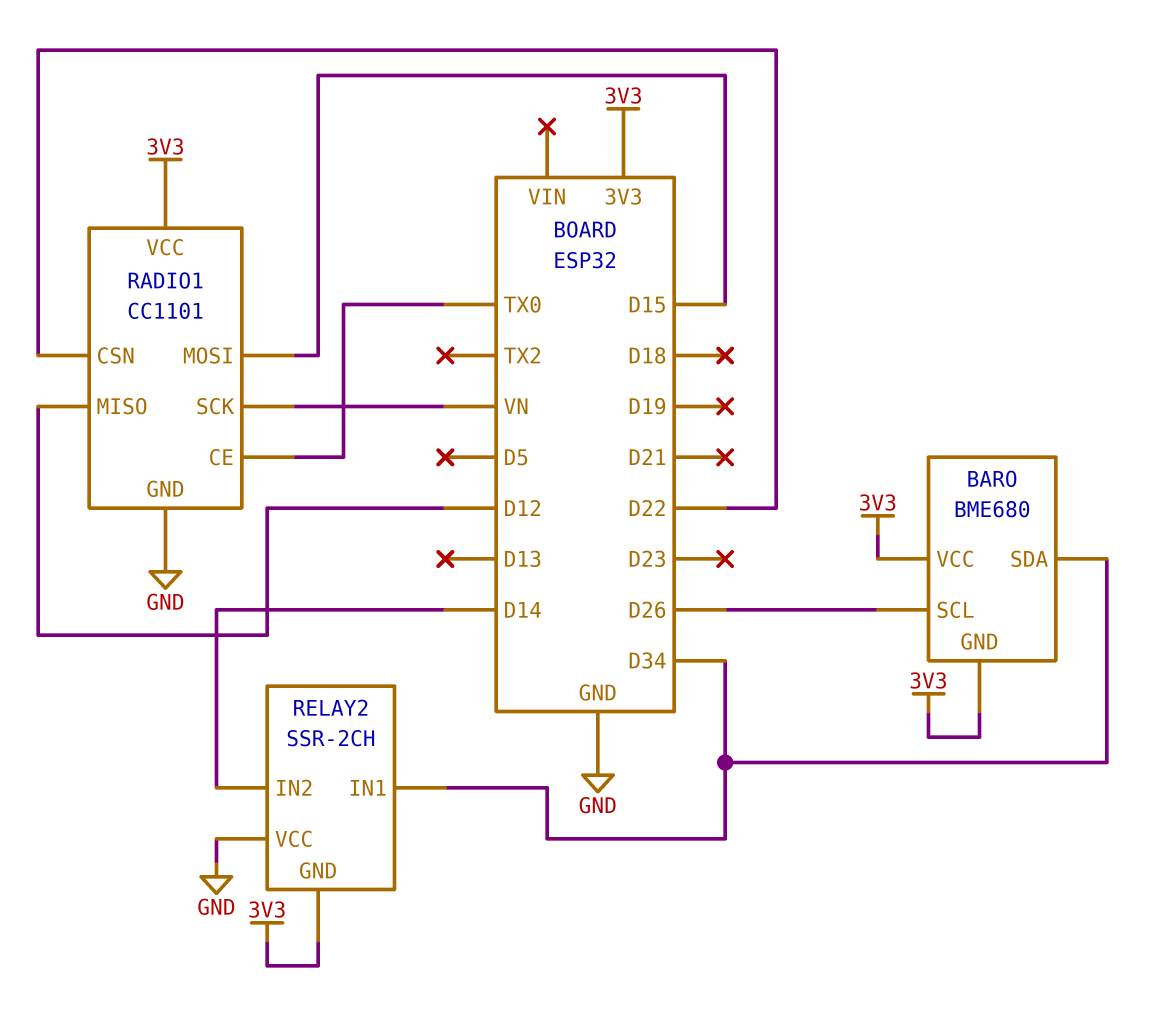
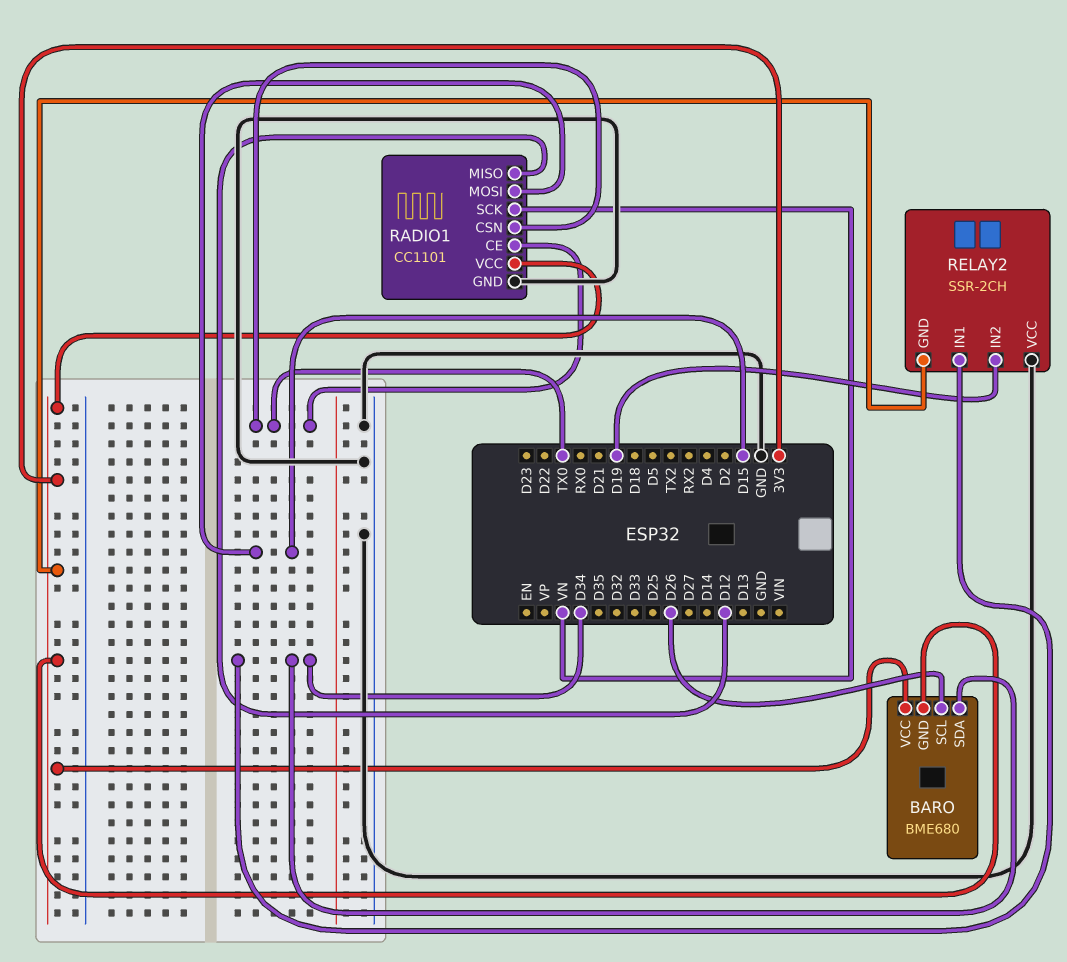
RADIO1 pin CSN: D22 -> TX0
RELAY2 pin IN2: D14 -> D19

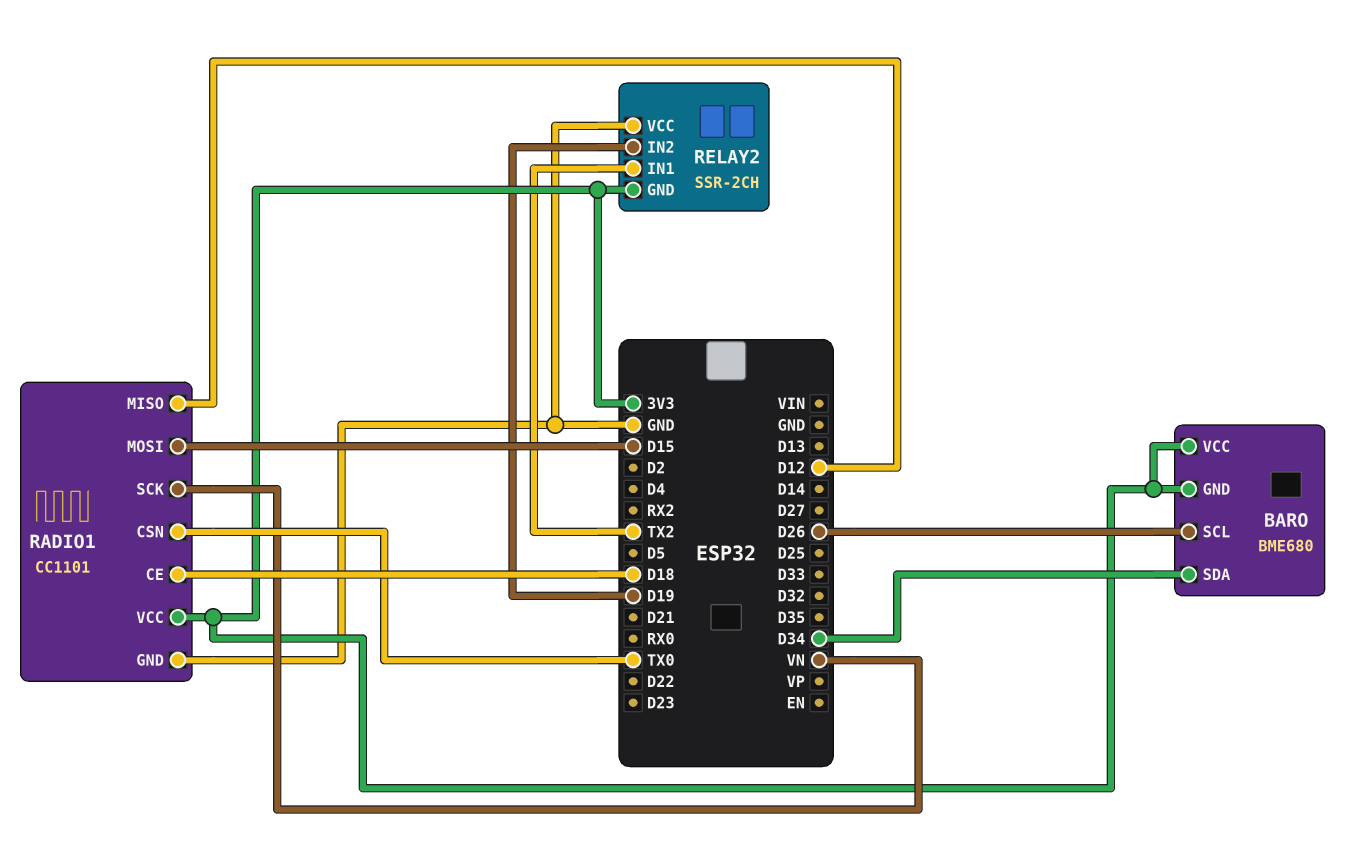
RADIO1 pin CE: TX0 -> D18
RELAY2 pin IN1: D34 -> TX2

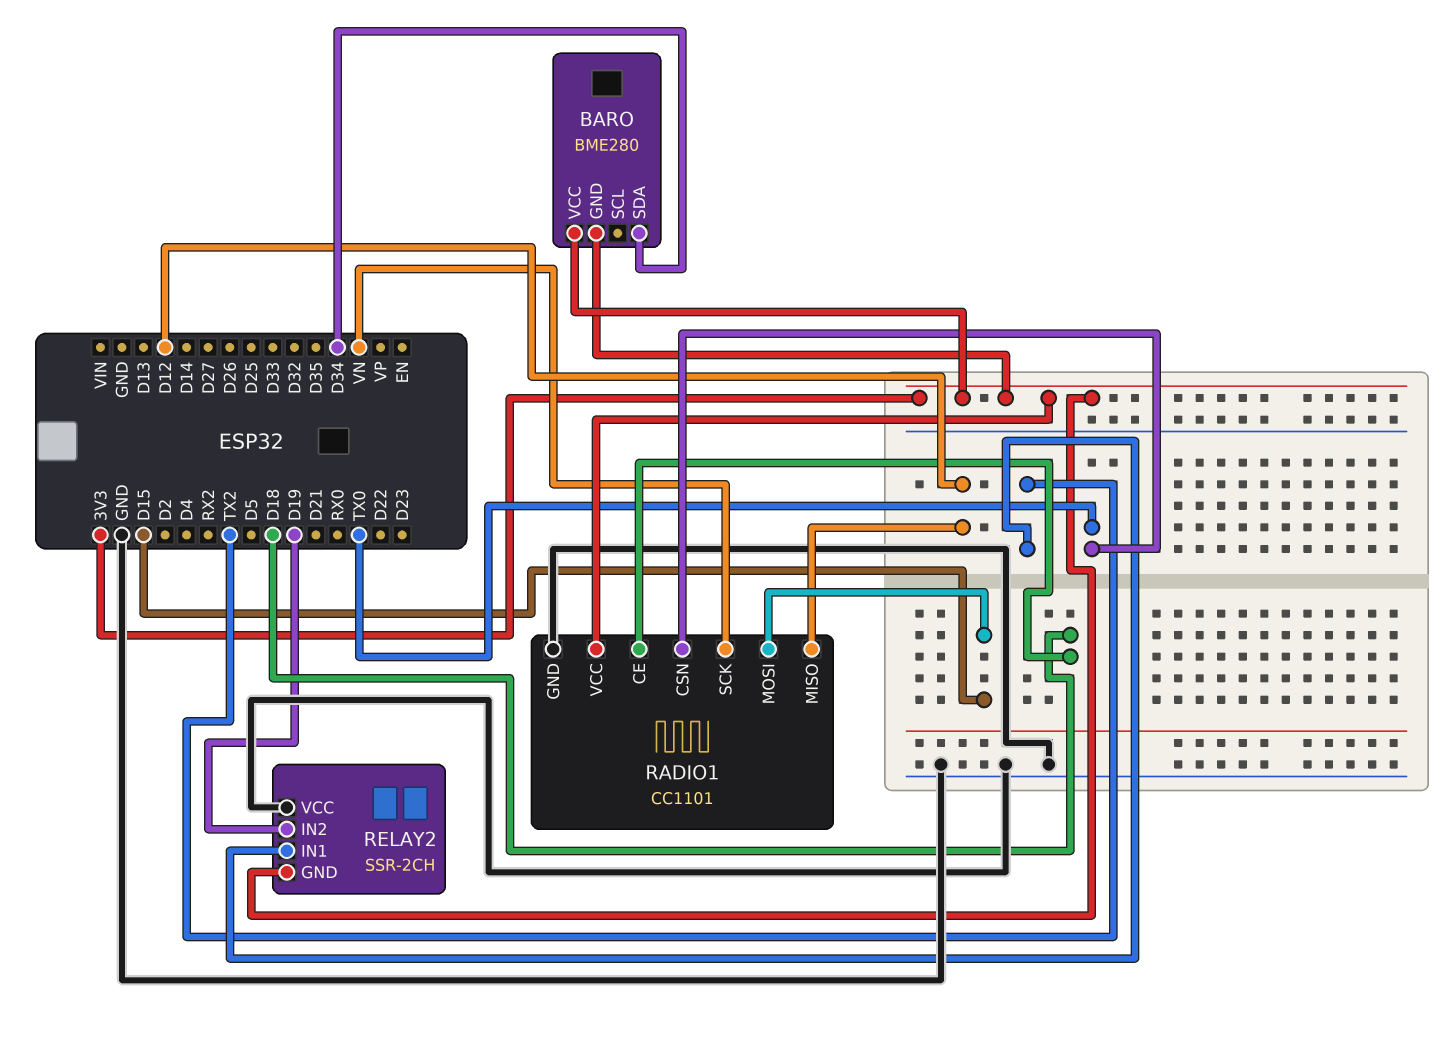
BARO: BME680 -> BME280
BARO pin SCL: D26 -> none

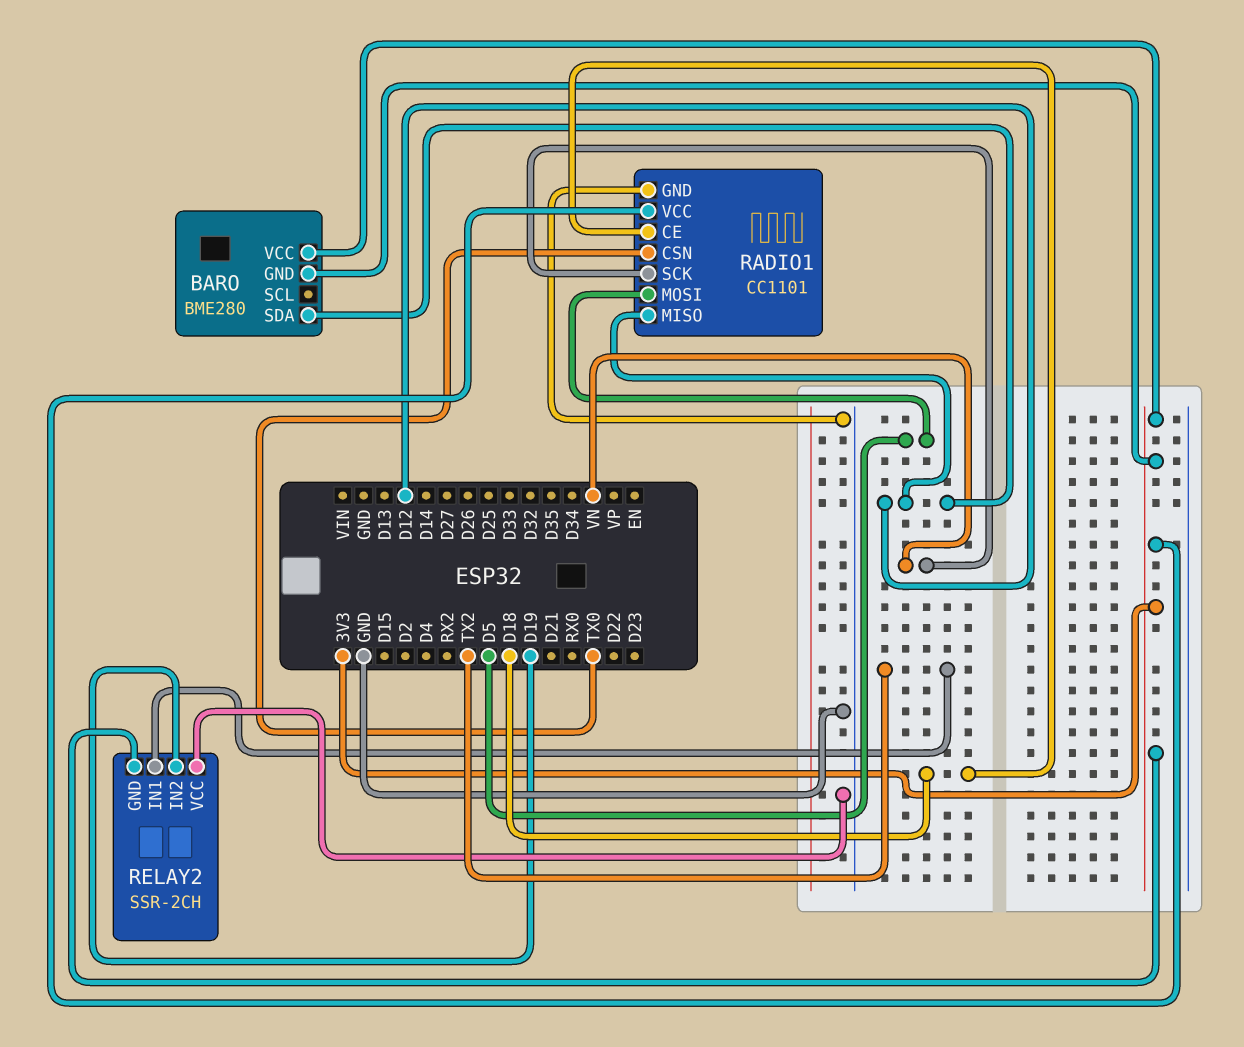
BARO pin SDA: D34 -> D12
RADIO1 pin MOSI: D15 -> D5

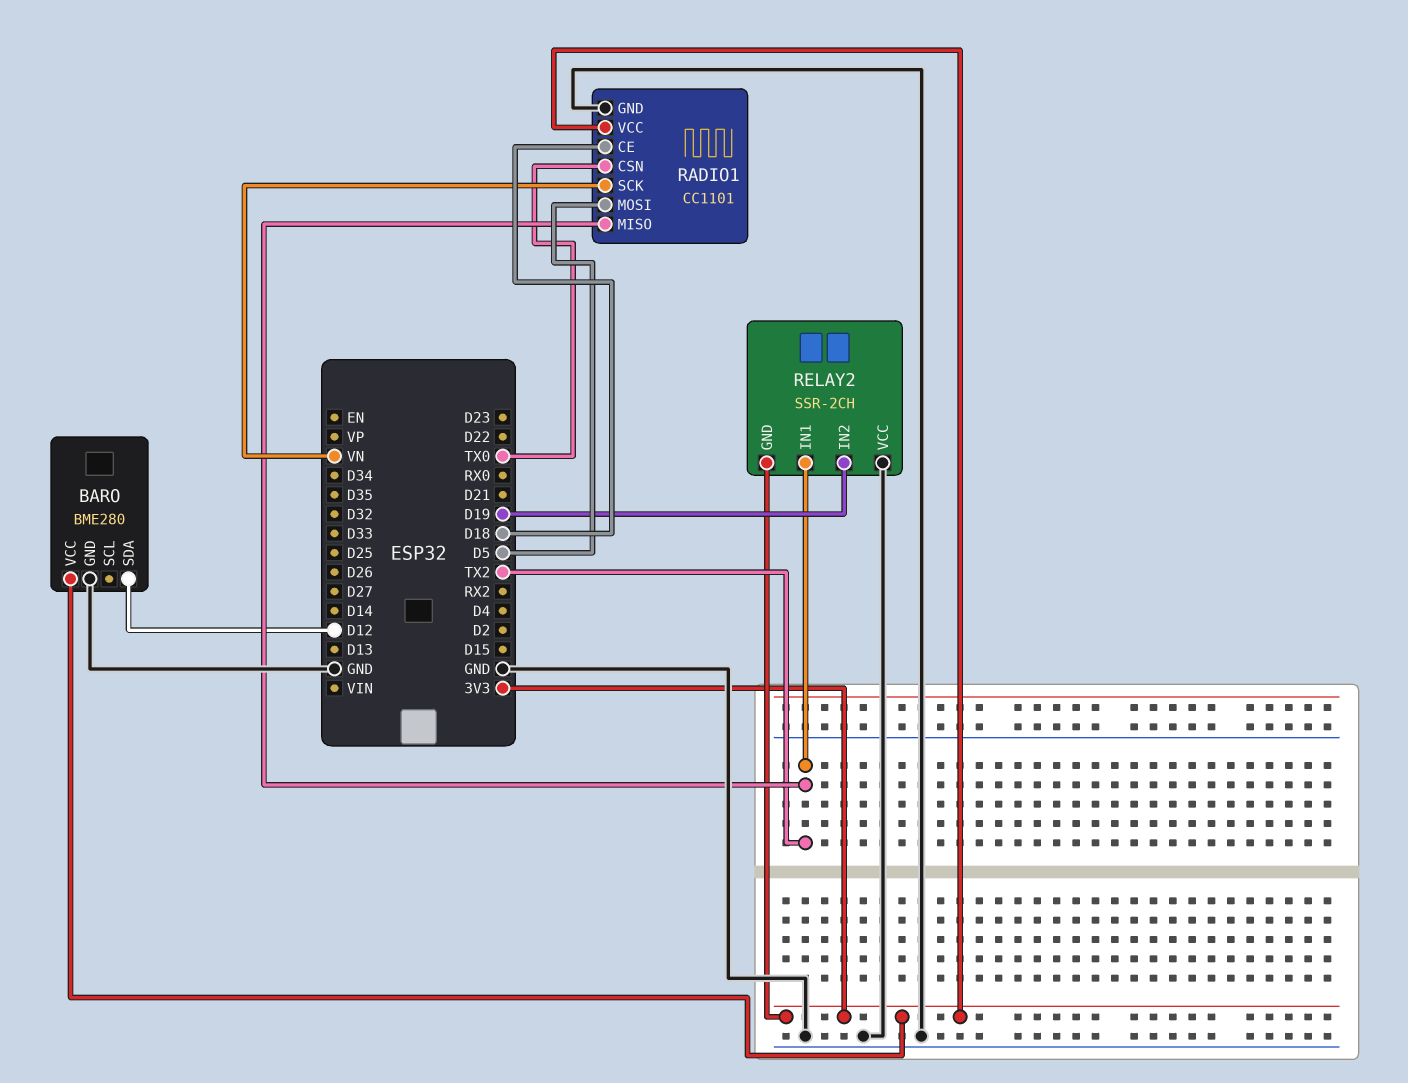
BARO pin GND: 3V3 -> GND
RADIO1 pin MISO: D12 -> TX2

